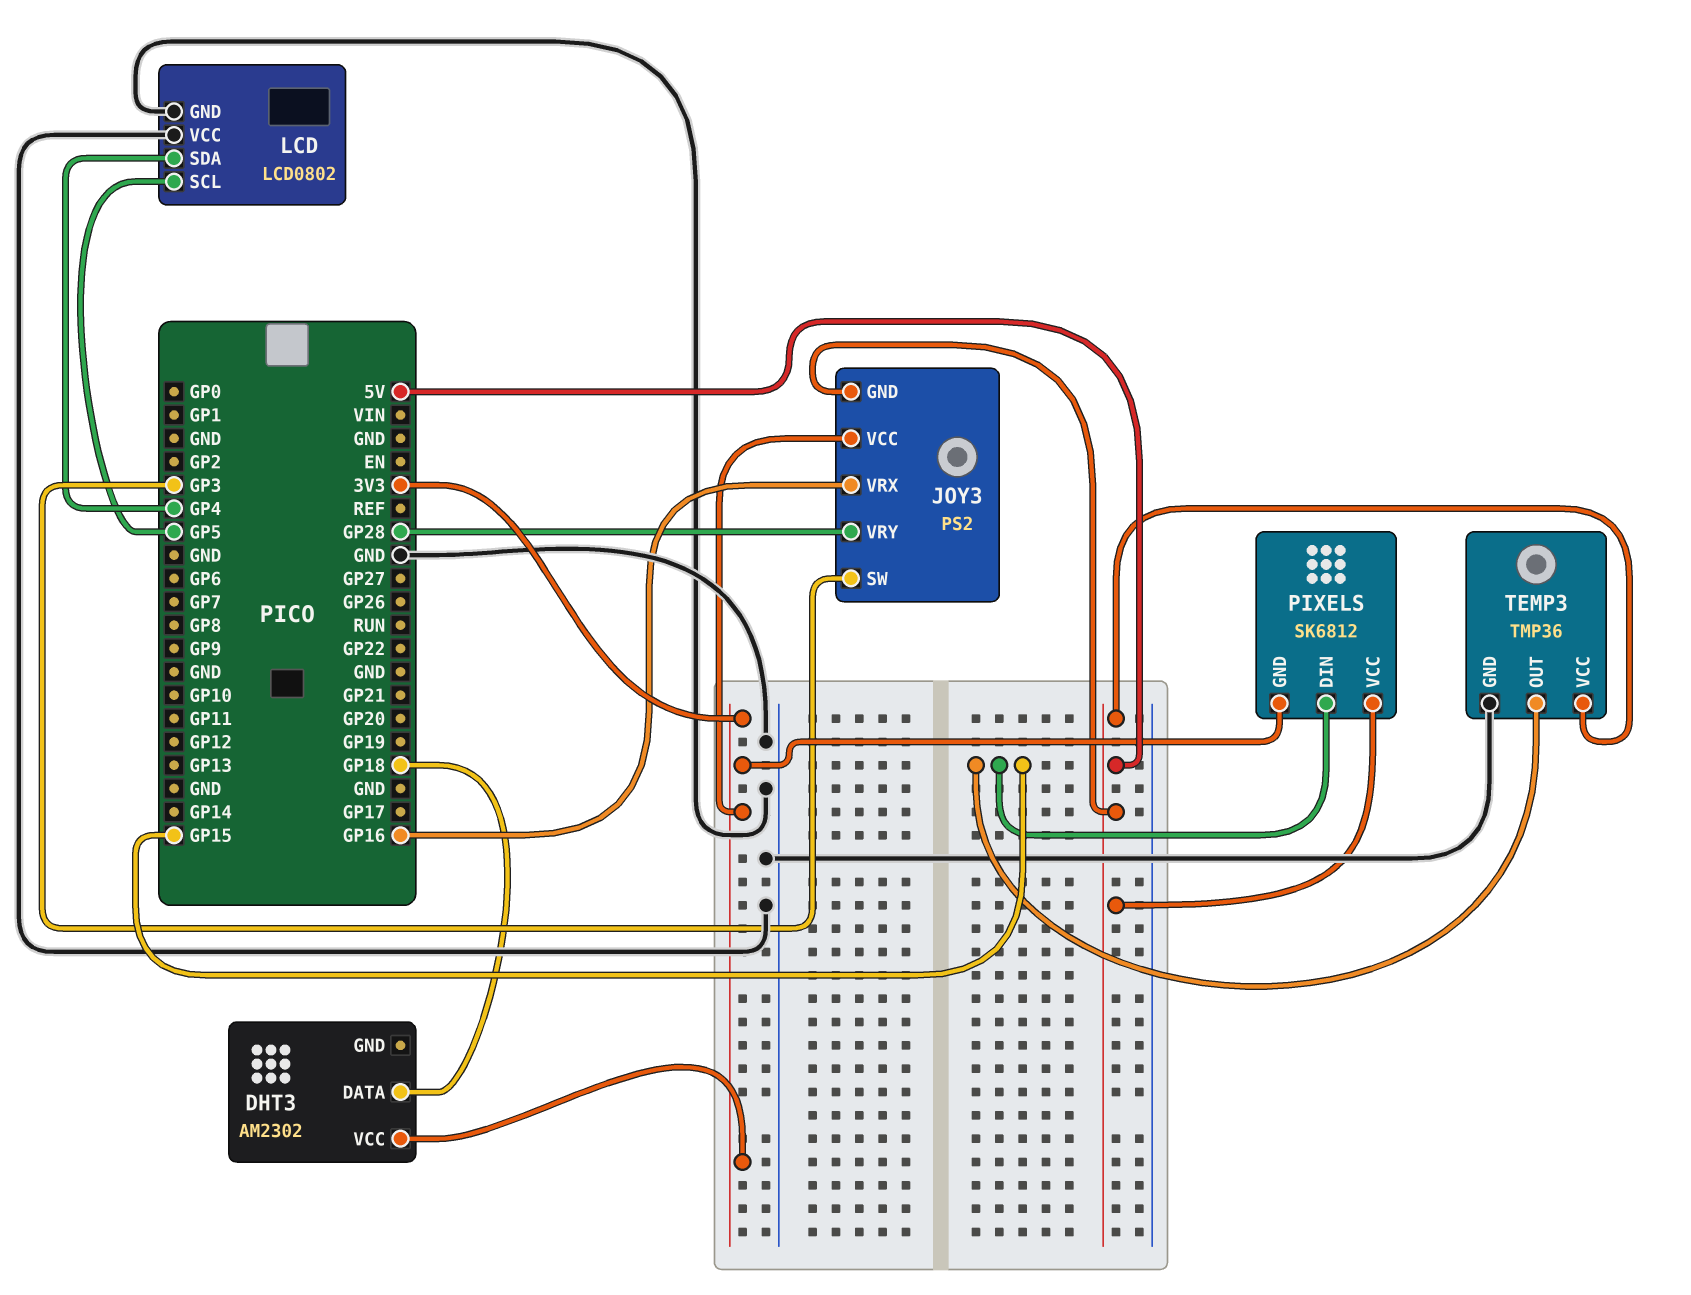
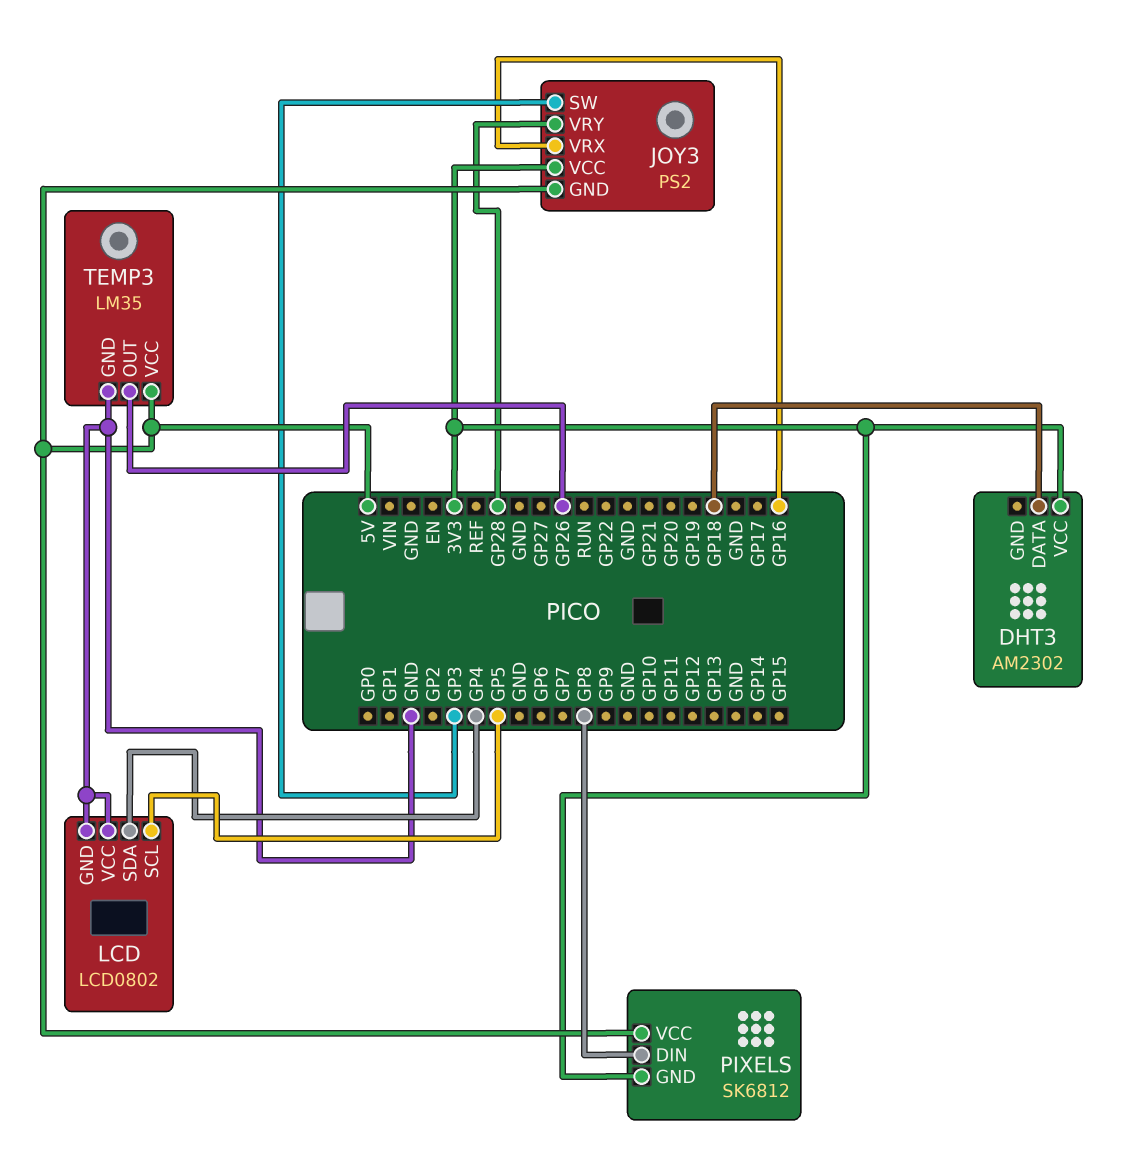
PIXELS pin DIN: GP15 -> GP8
TEMP3: TMP36 -> LM35
TEMP3 pin OUT: GP15 -> GP26

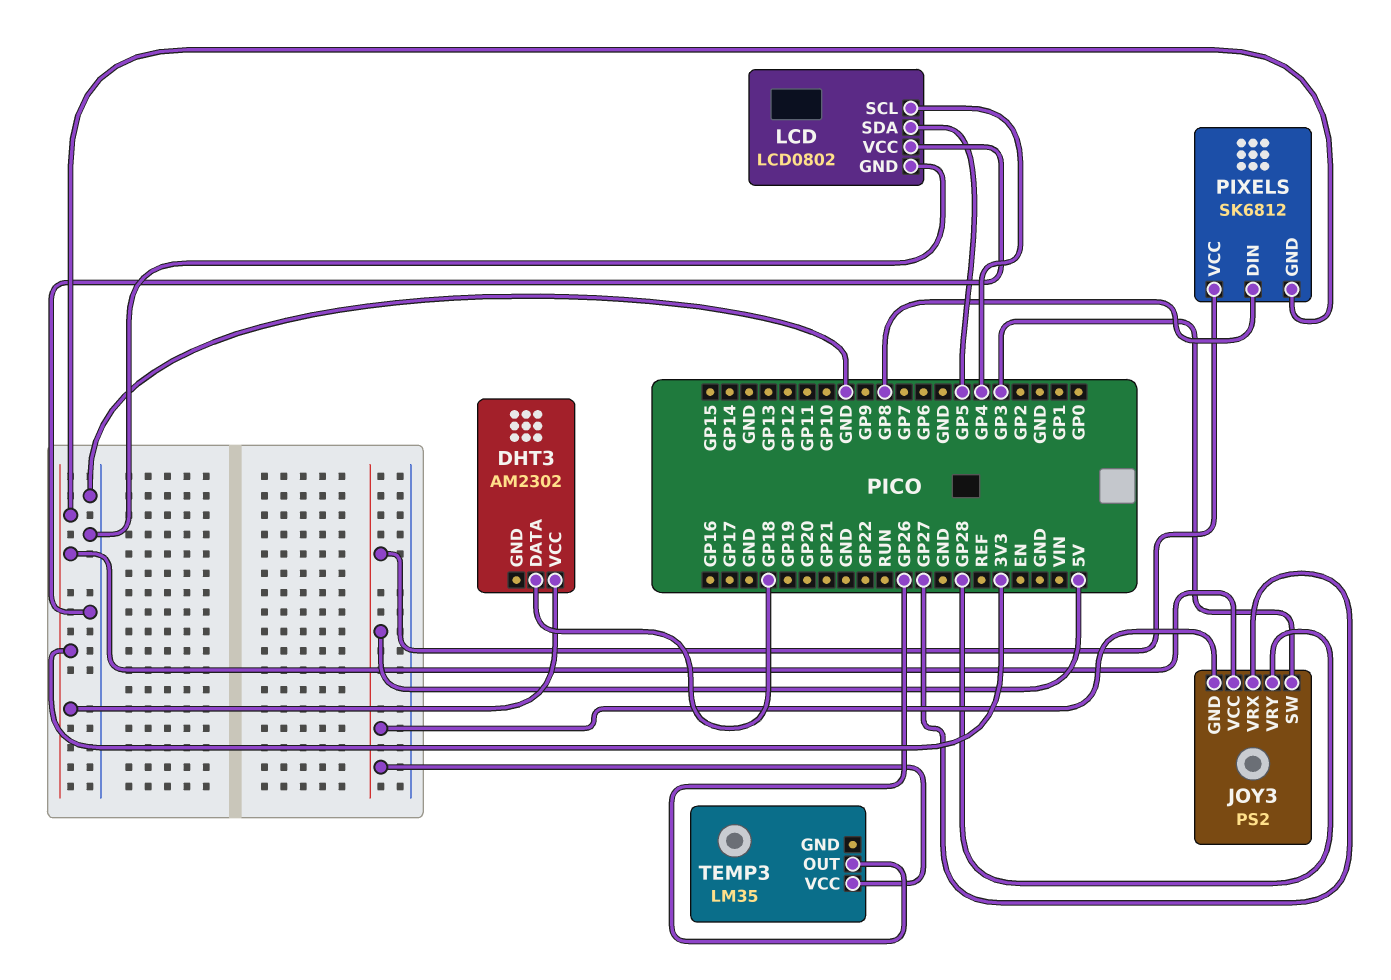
JOY3 pin VRX: GP16 -> GP27
LCD pin SCL: GP5 -> GP4
LCD pin SDA: GP4 -> GP5
TEMP3 pin GND: GND -> none

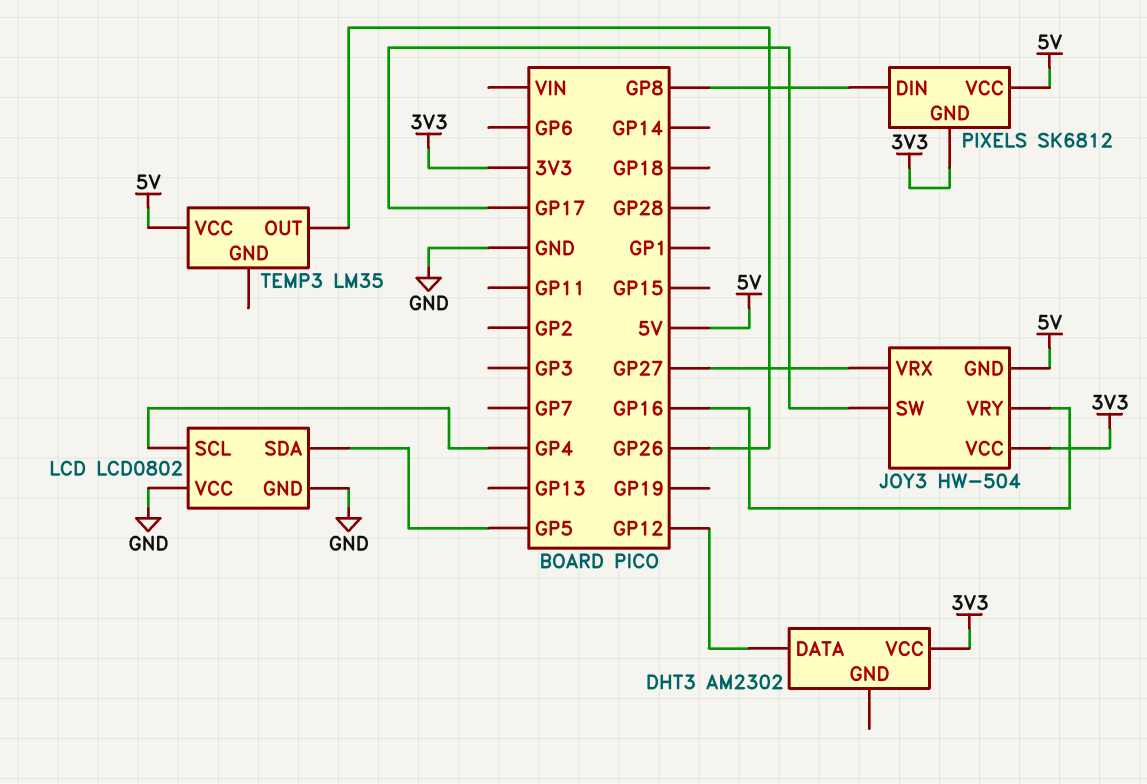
DHT3 pin DATA: GP18 -> GP12
JOY3: PS2 -> HW-504
JOY3 pin SW: GP3 -> GP17
JOY3 pin VRY: GP28 -> GP16

